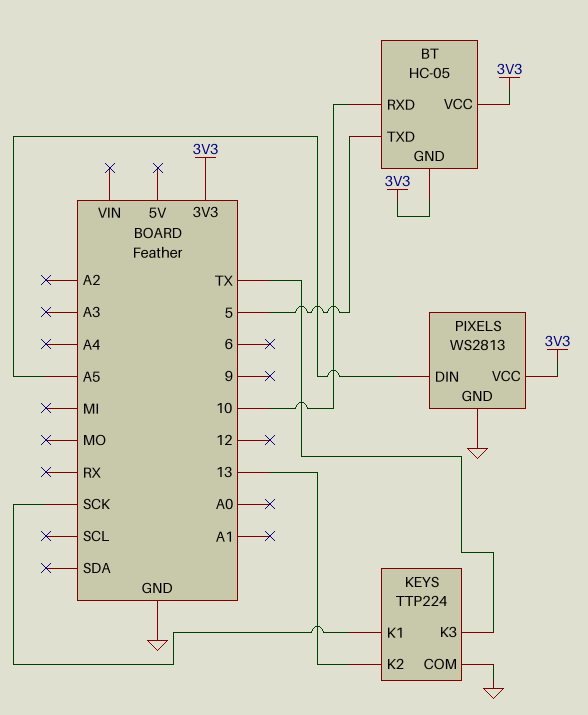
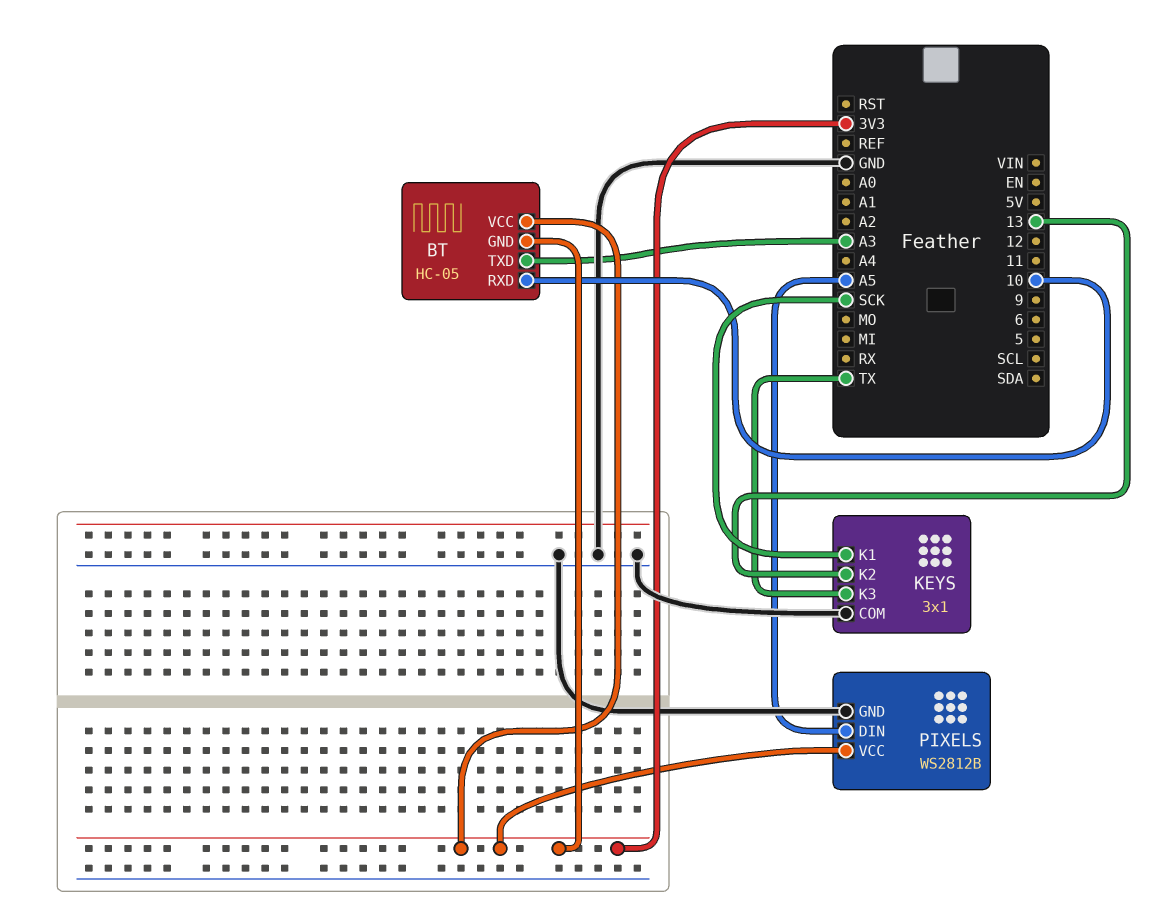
BT pin TXD: 5 -> A3
KEYS: TTP224 -> 3x1
PIXELS: WS2813 -> WS2812B

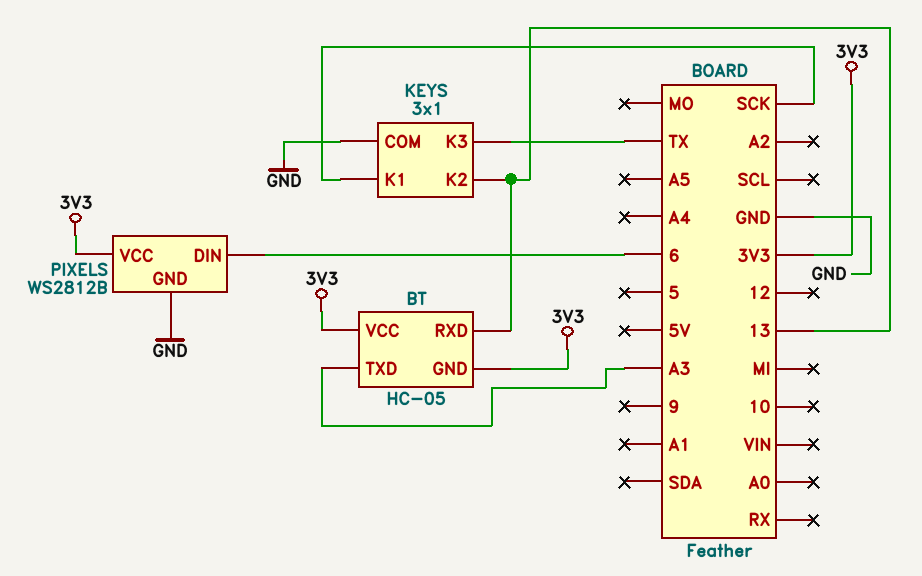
BT pin RXD: 10 -> 13
PIXELS pin DIN: A5 -> 6

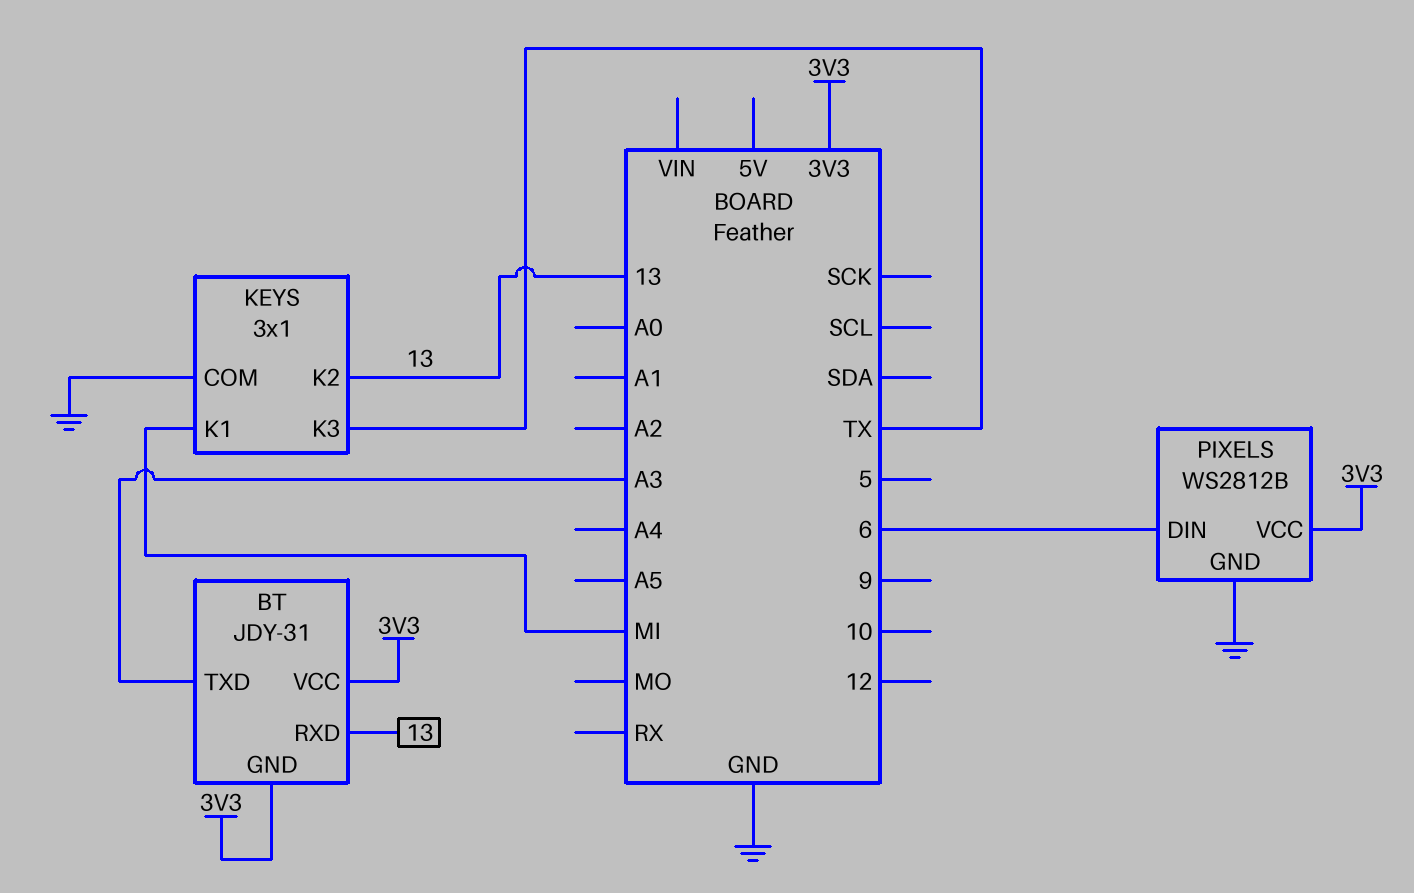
BT: HC-05 -> JDY-31
KEYS pin K1: SCK -> MI

